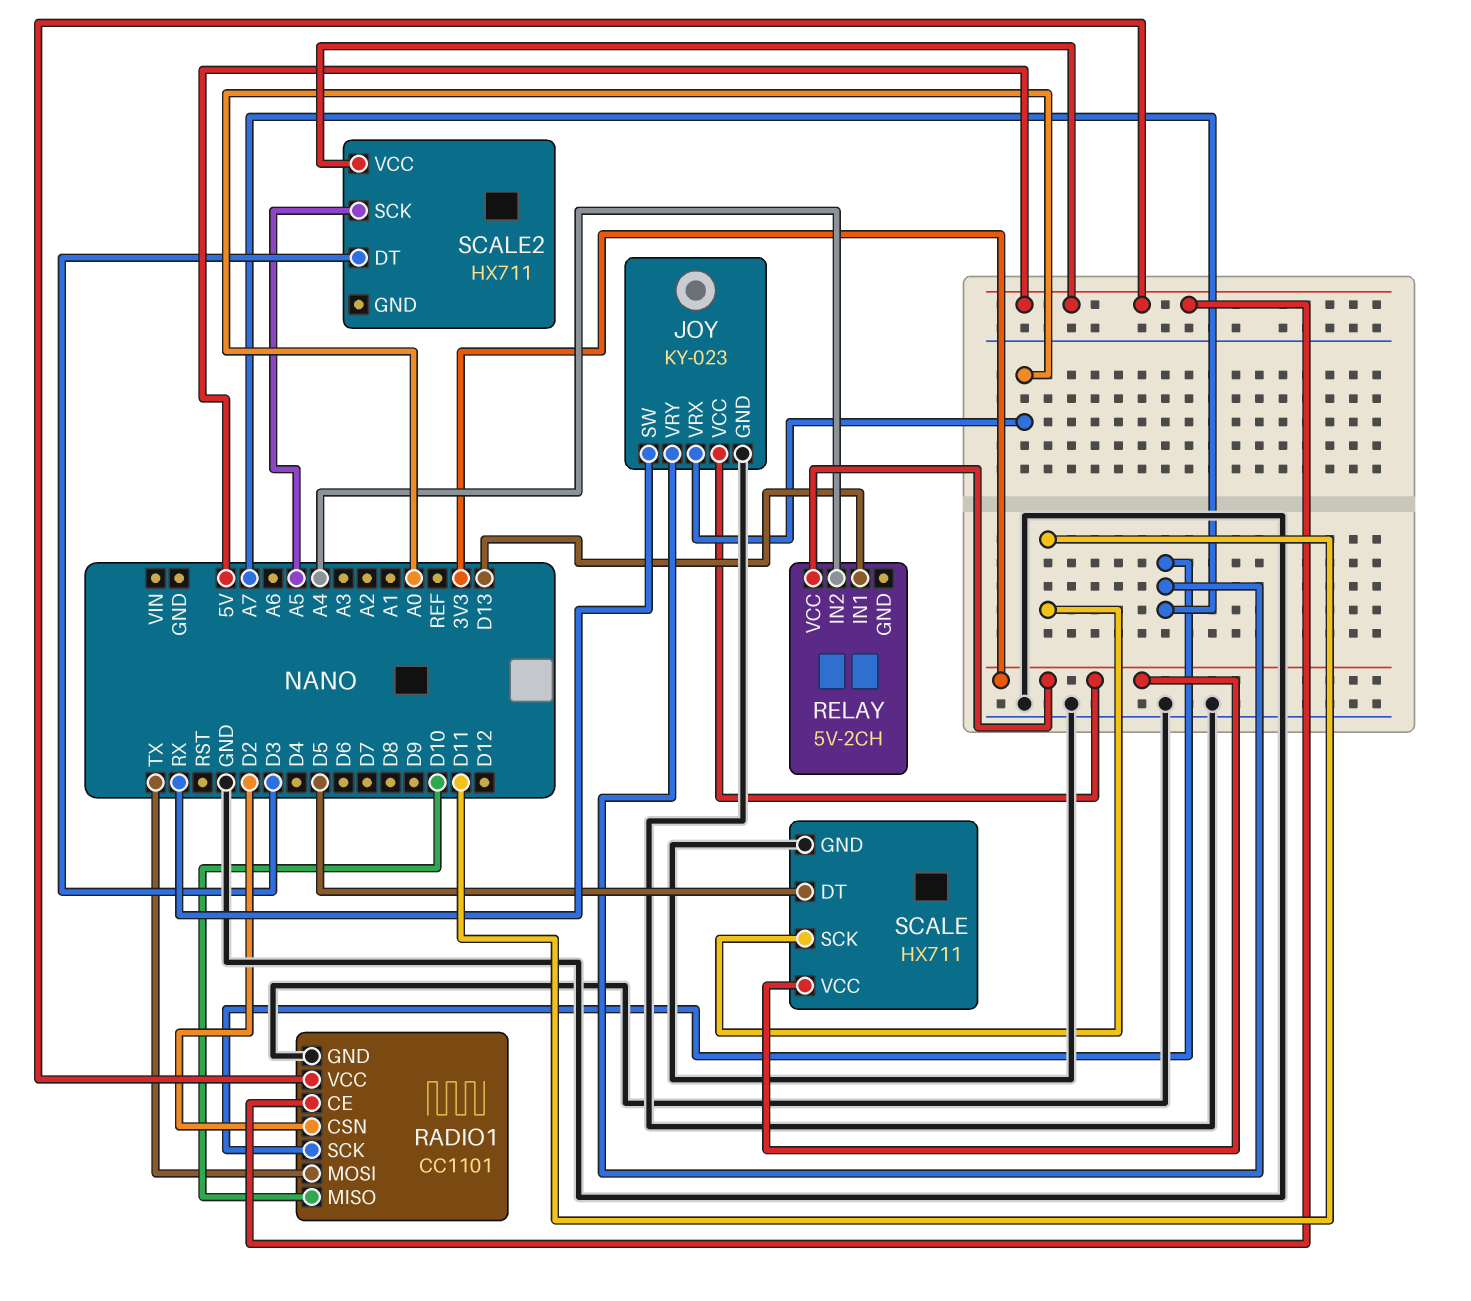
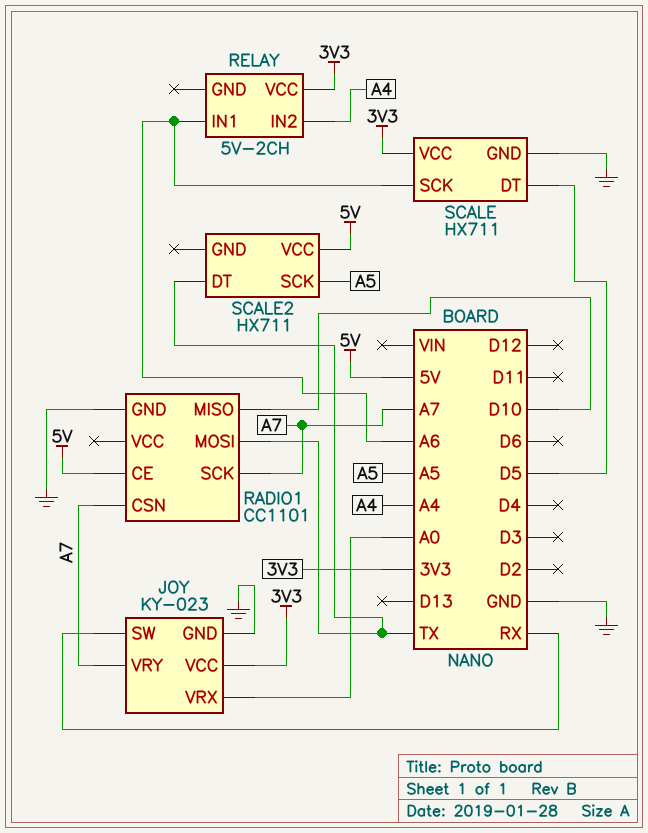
RADIO1 pin CSN: D2 -> A7
RADIO1 pin VCC: 5V -> none
RELAY pin IN1: D13 -> A6
SCALE pin SCK: D11 -> A6
SCALE2 pin DT: D3 -> TX

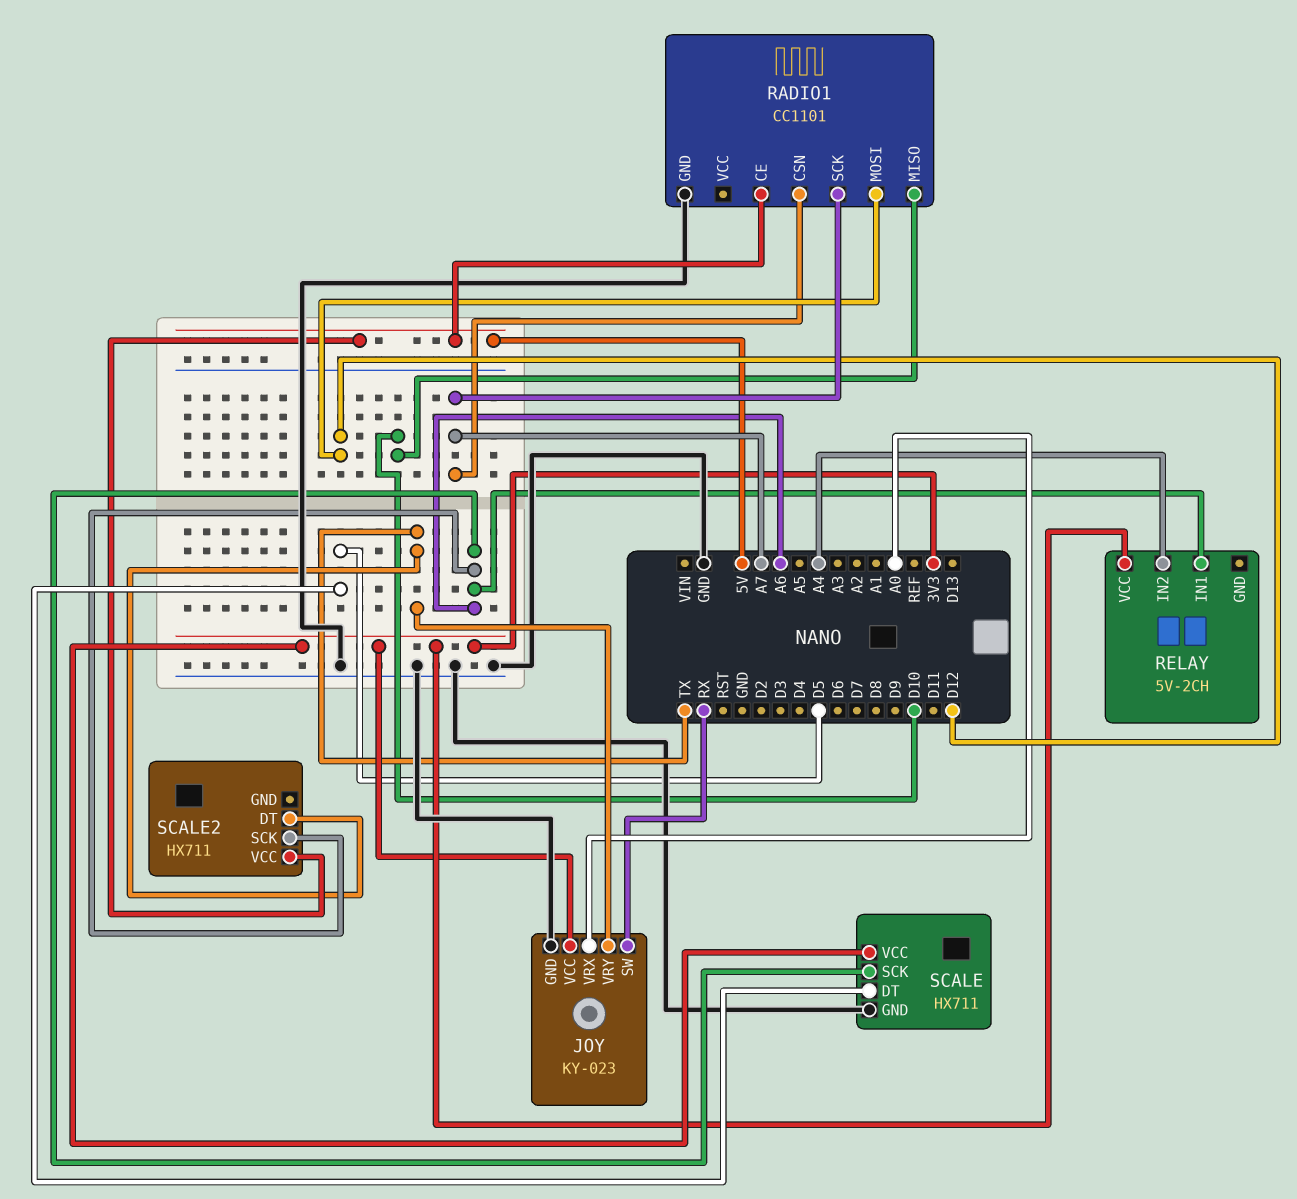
JOY pin VRY: A7 -> TX
RADIO1 pin MOSI: TX -> D12
SCALE2 pin SCK: A5 -> A6

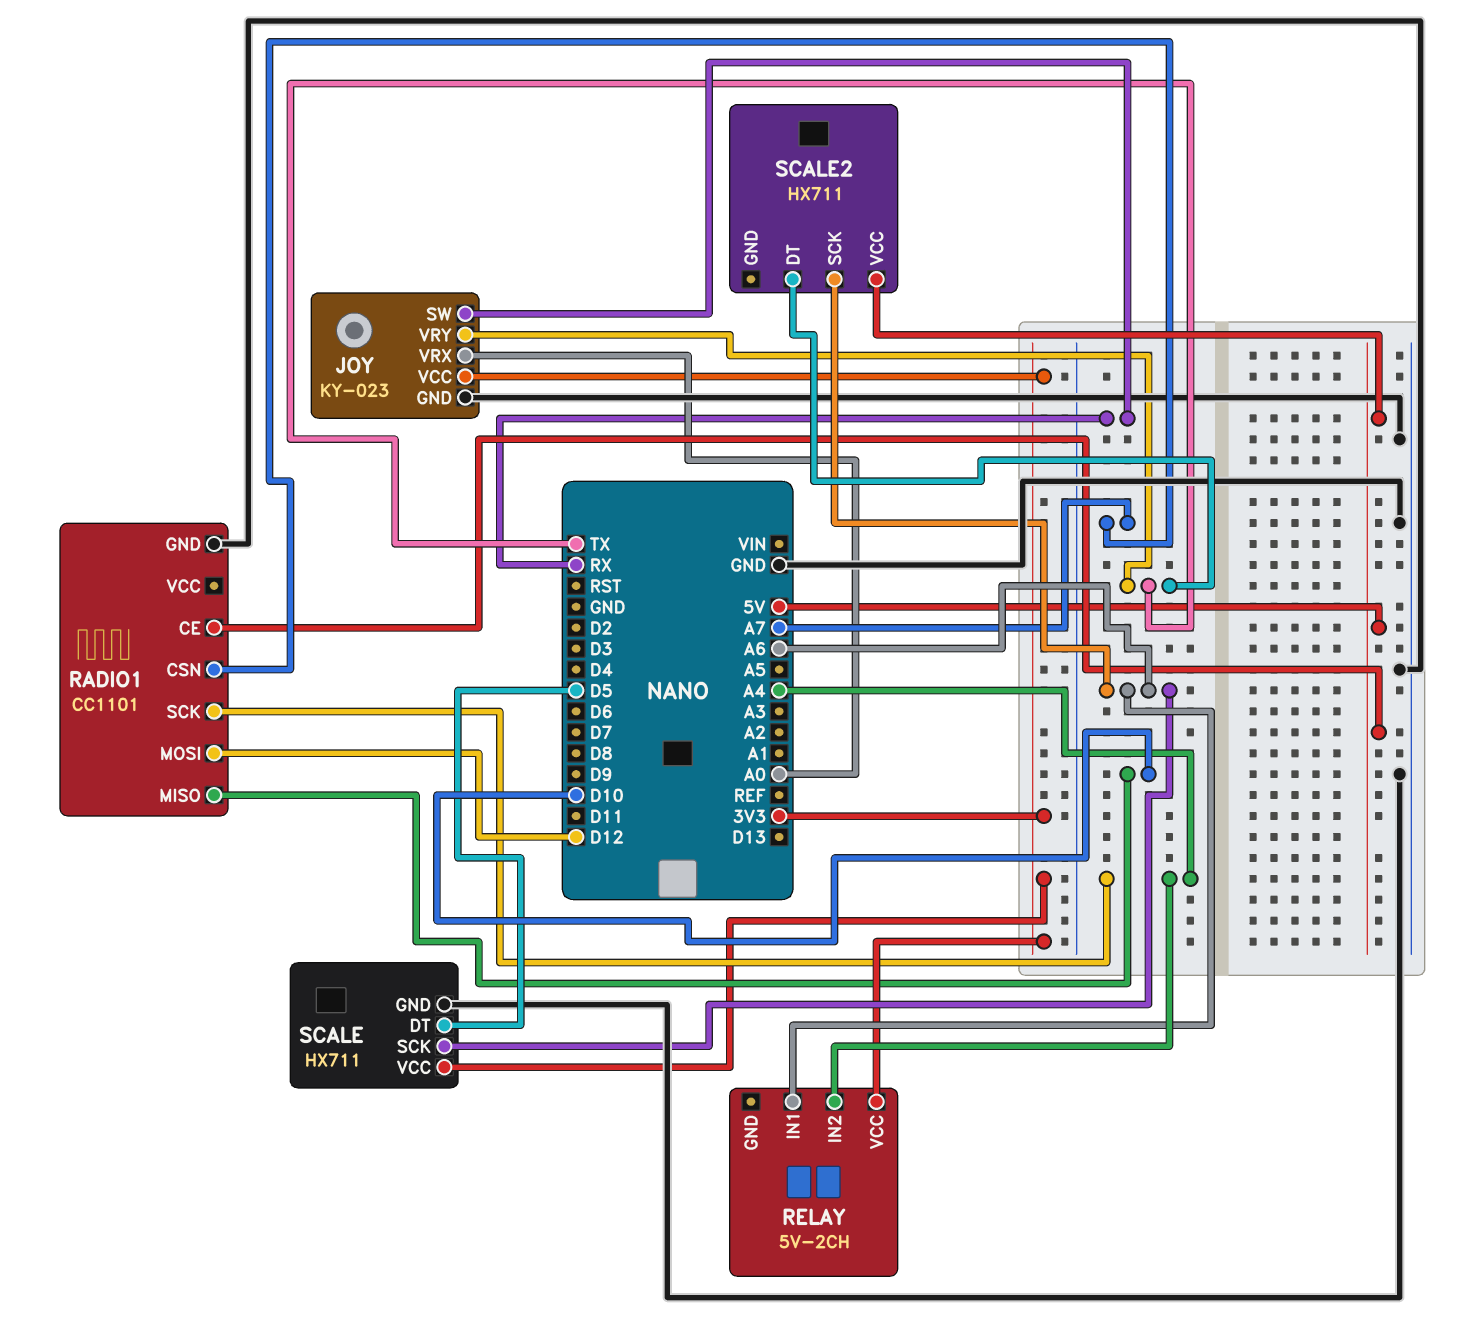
RADIO1 pin SCK: A7 -> A4

